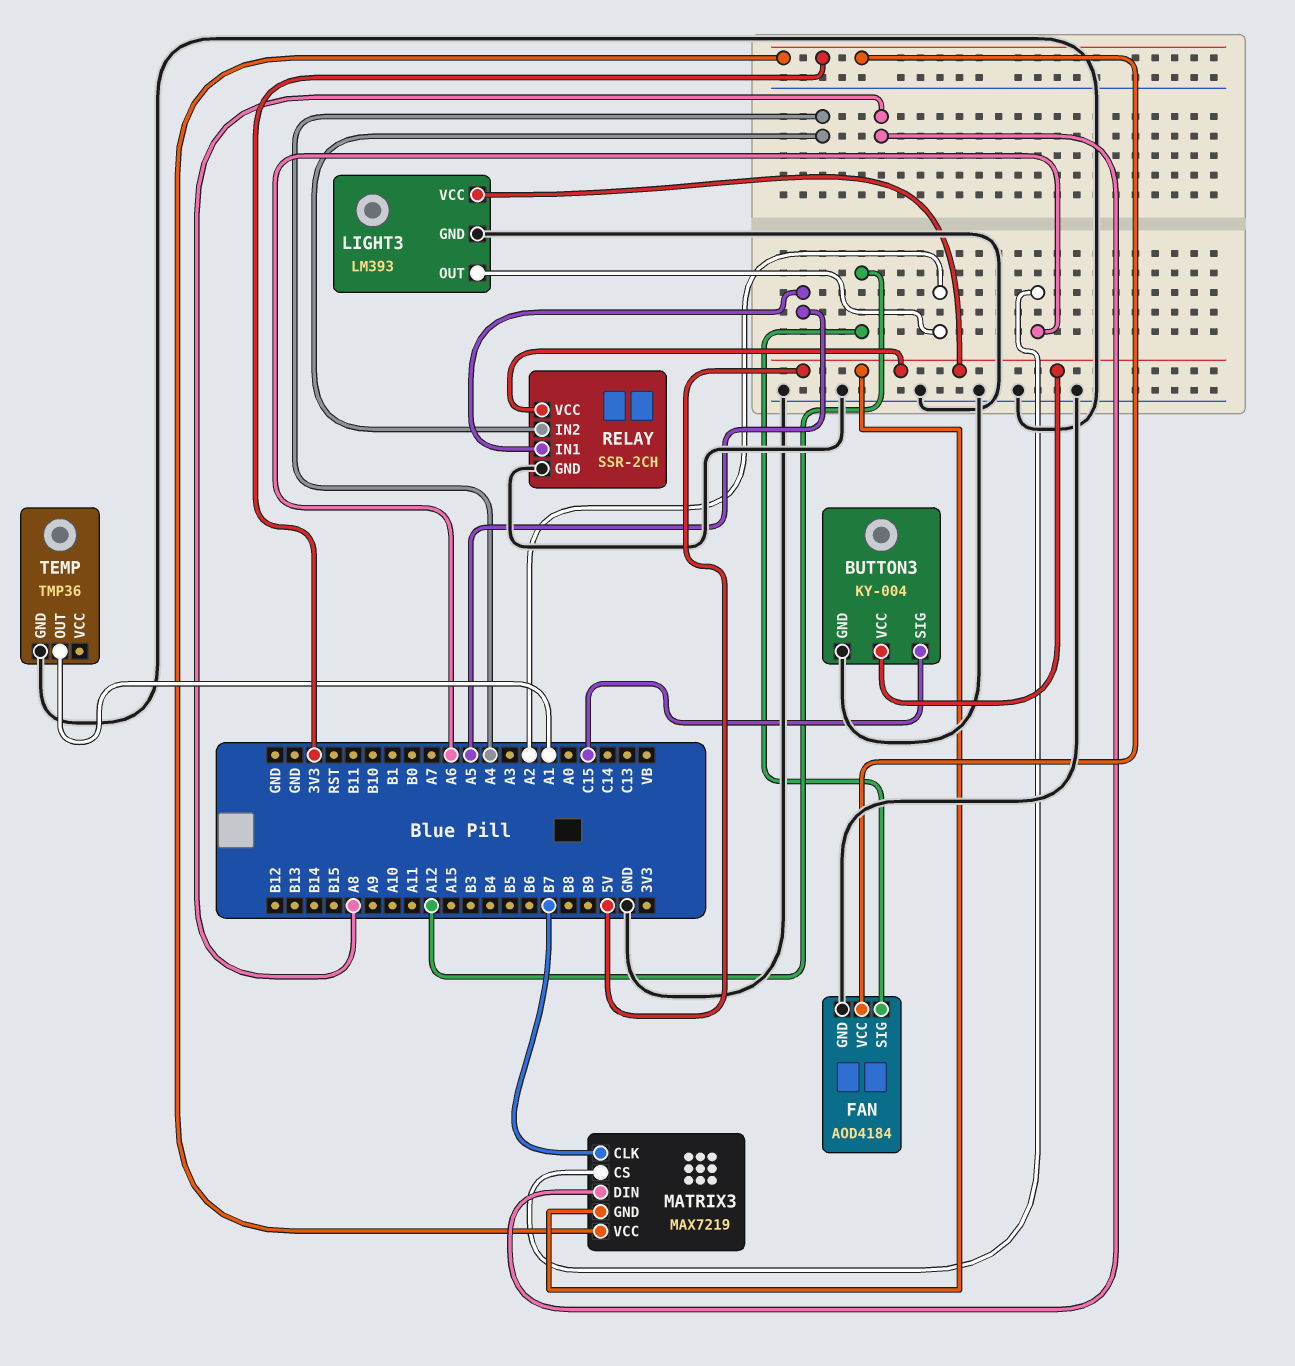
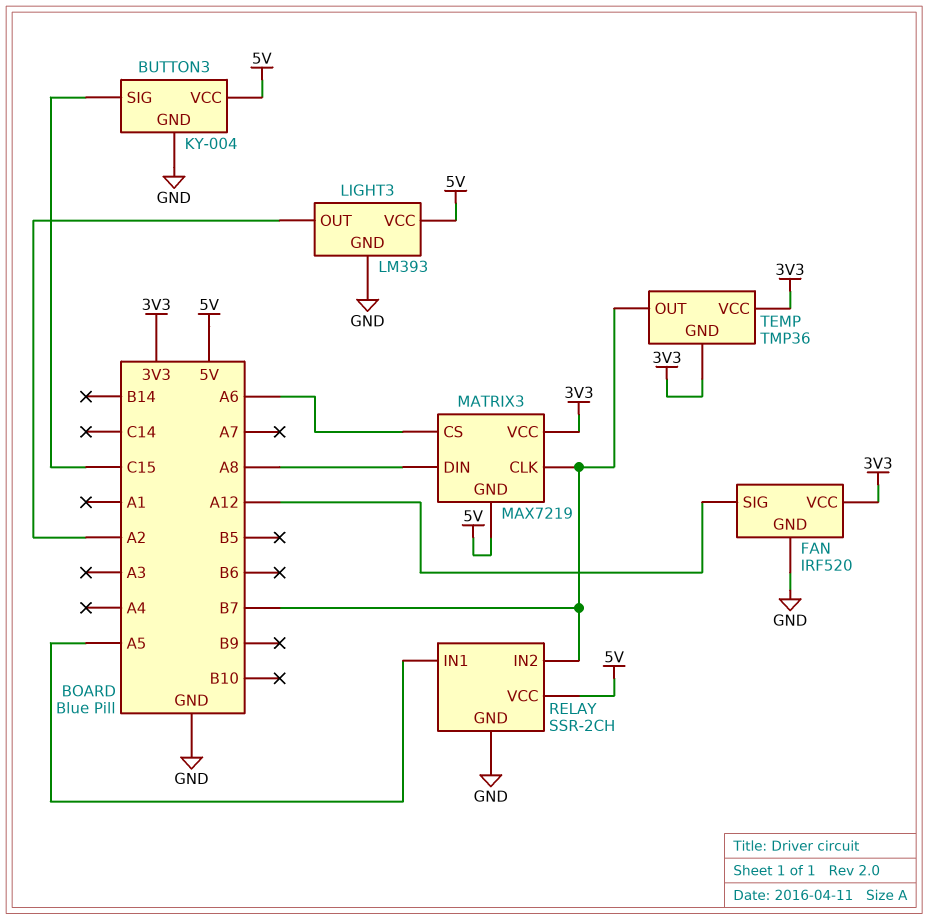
FAN: AOD4184 -> IRF520
RELAY pin IN2: A4 -> B7
TEMP pin GND: GND -> 3V3
TEMP pin OUT: A1 -> B7
TEMP pin VCC: none -> 3V3

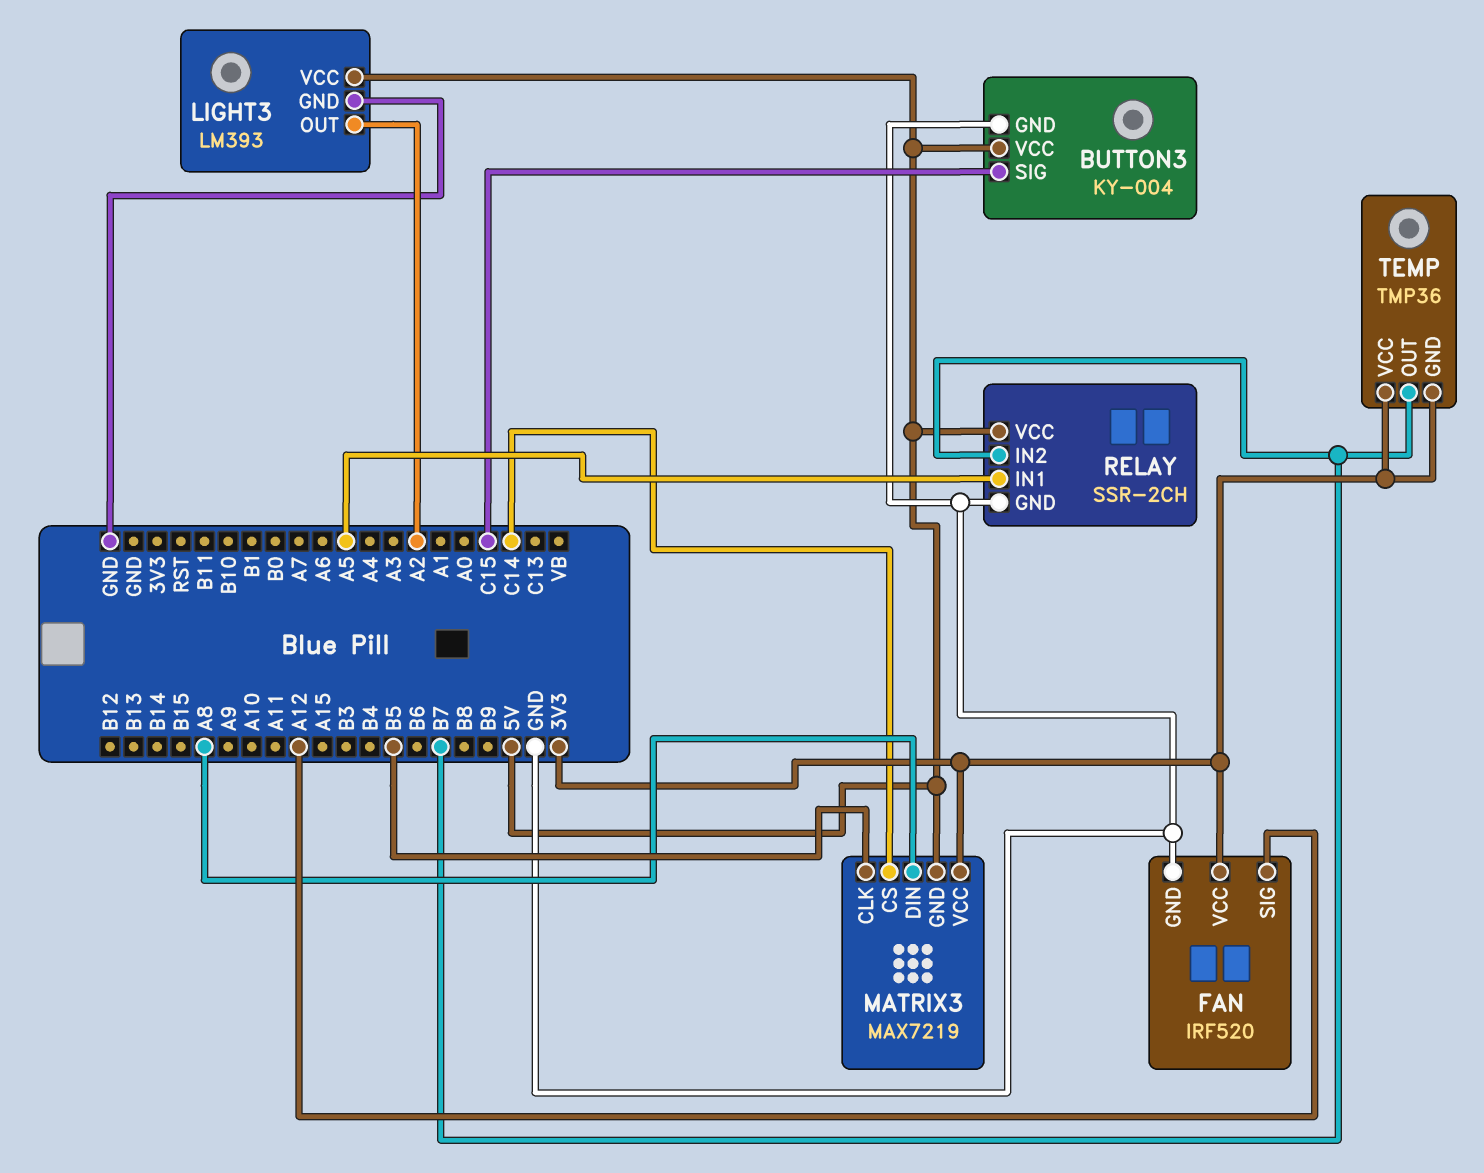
MATRIX3 pin CLK: B7 -> B5
MATRIX3 pin CS: A6 -> C14

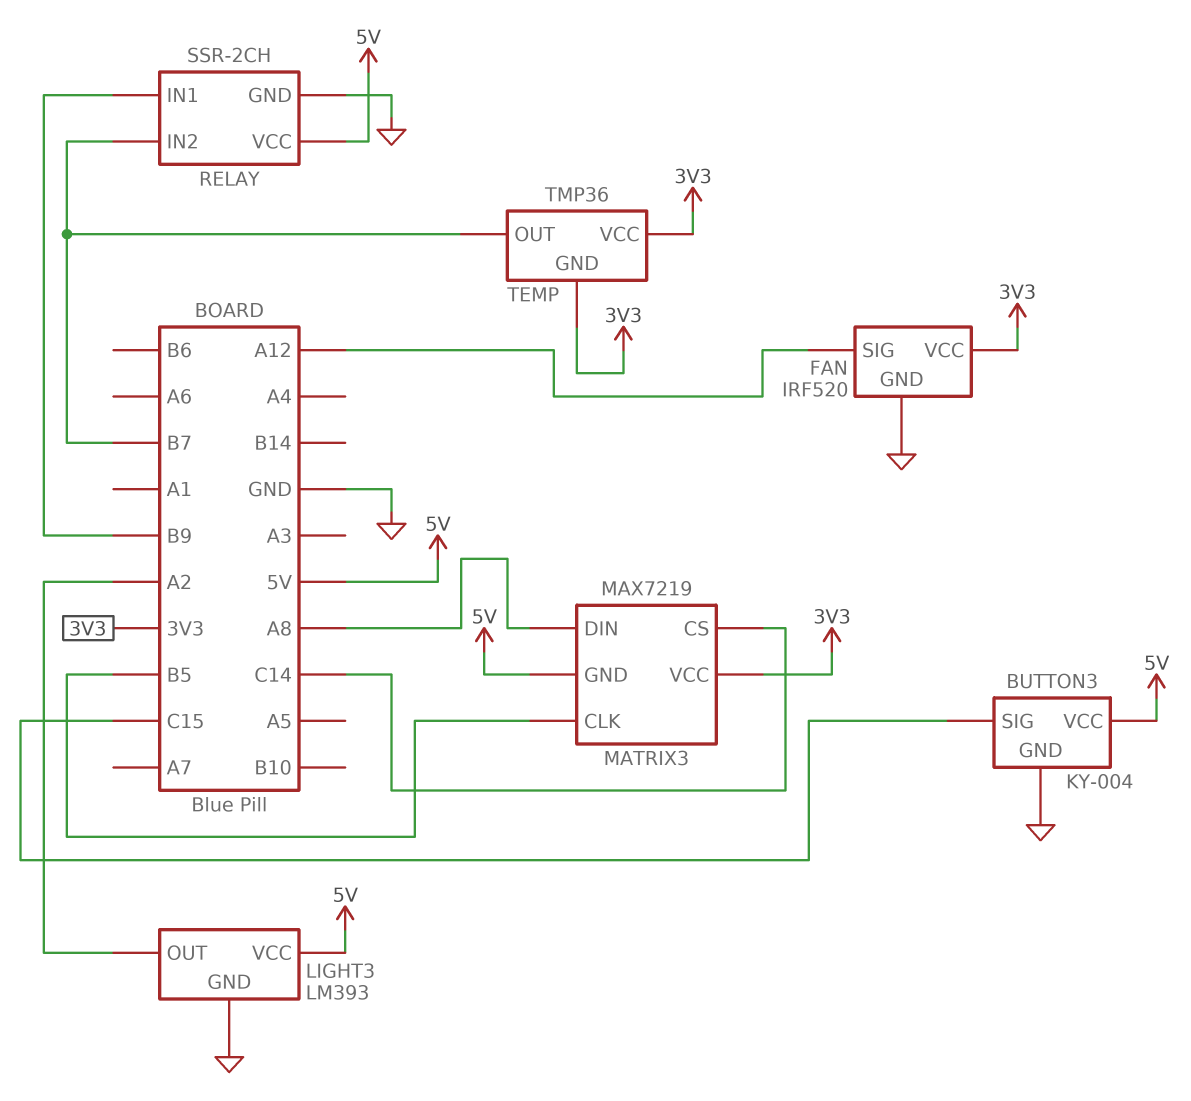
RELAY pin IN1: A5 -> B9

